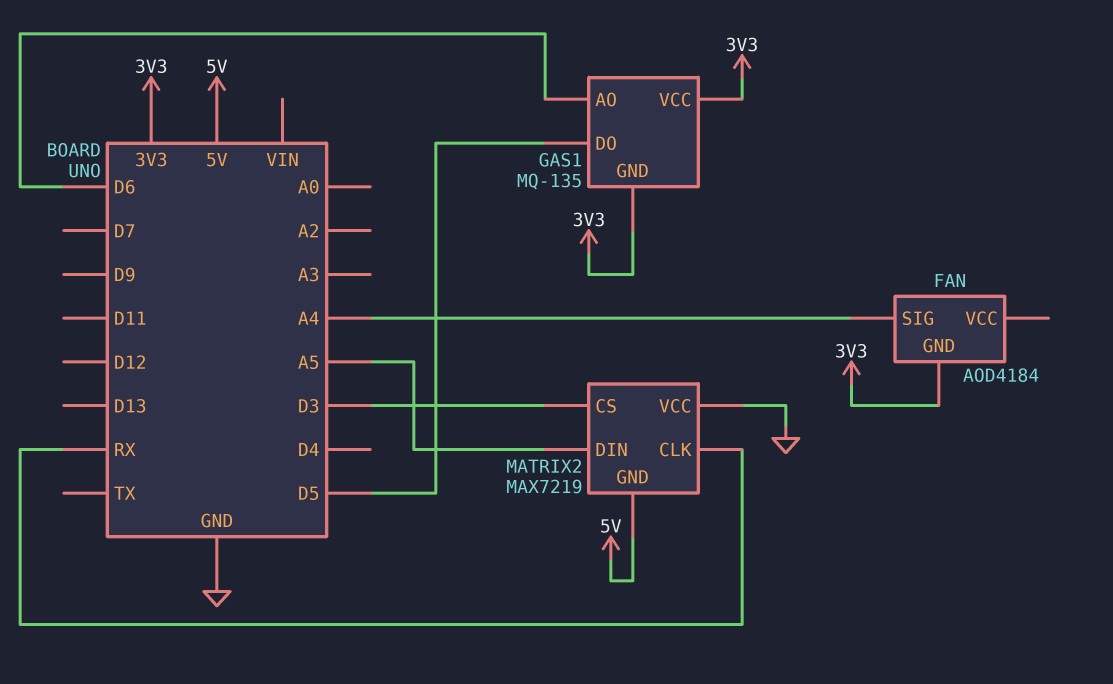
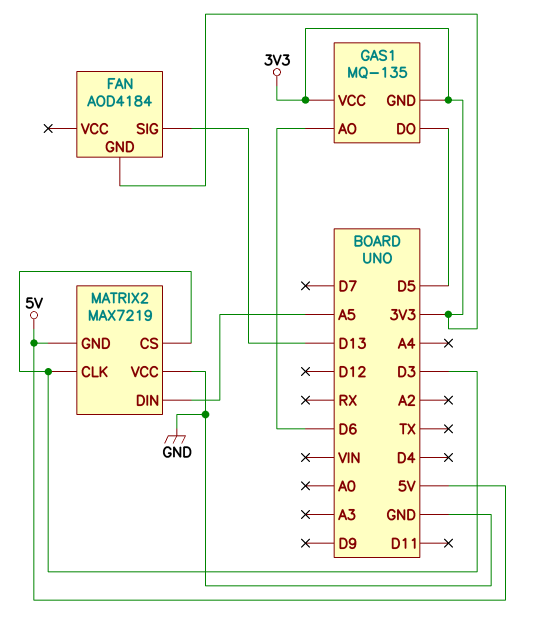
FAN pin SIG: A4 -> D13
MATRIX2 pin CLK: RX -> D3

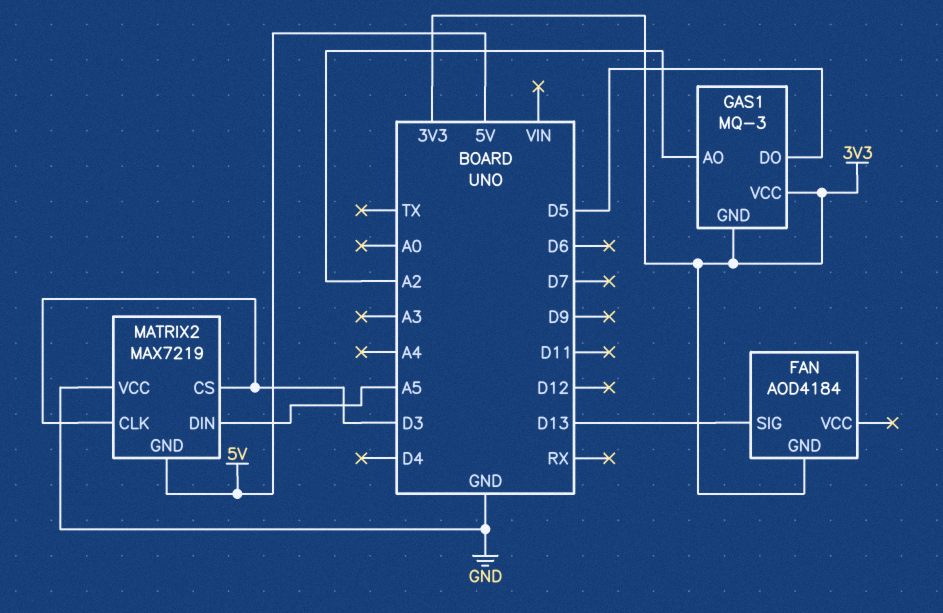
GAS1: MQ-135 -> MQ-3
GAS1 pin AO: D6 -> A2

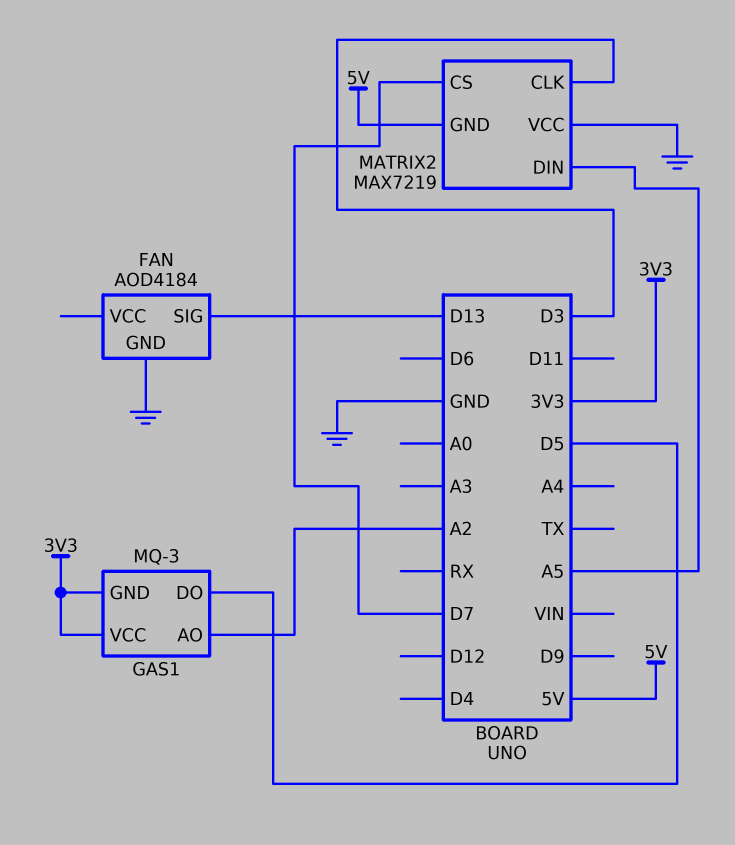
FAN pin GND: 3V3 -> GND
MATRIX2 pin CS: D3 -> D7

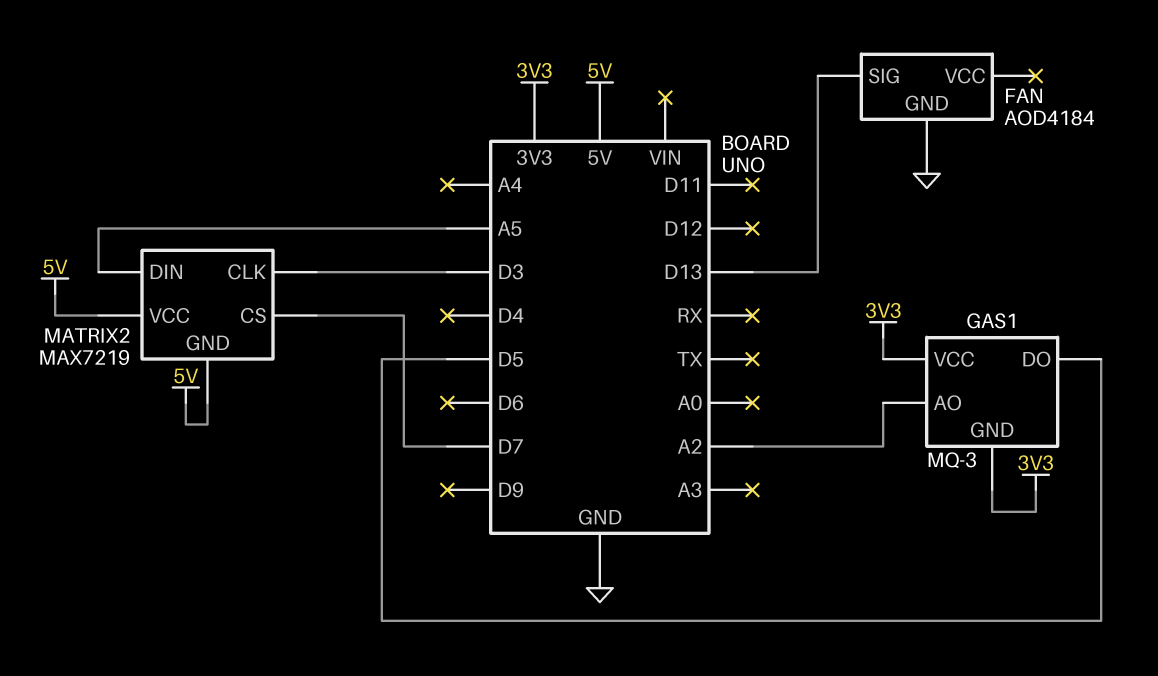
MATRIX2 pin VCC: GND -> 5V

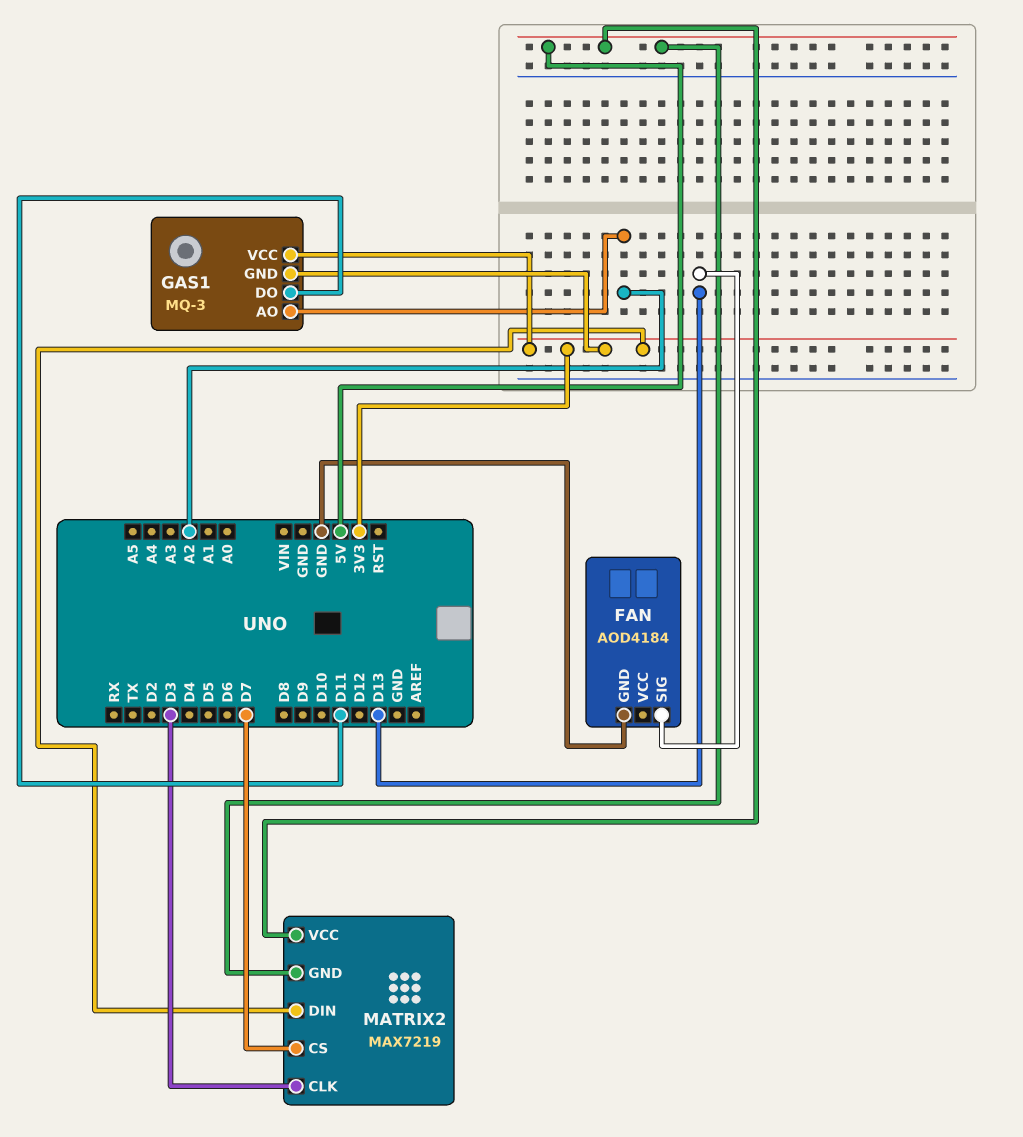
GAS1 pin DO: D5 -> D11
MATRIX2 pin DIN: A5 -> 3V3

